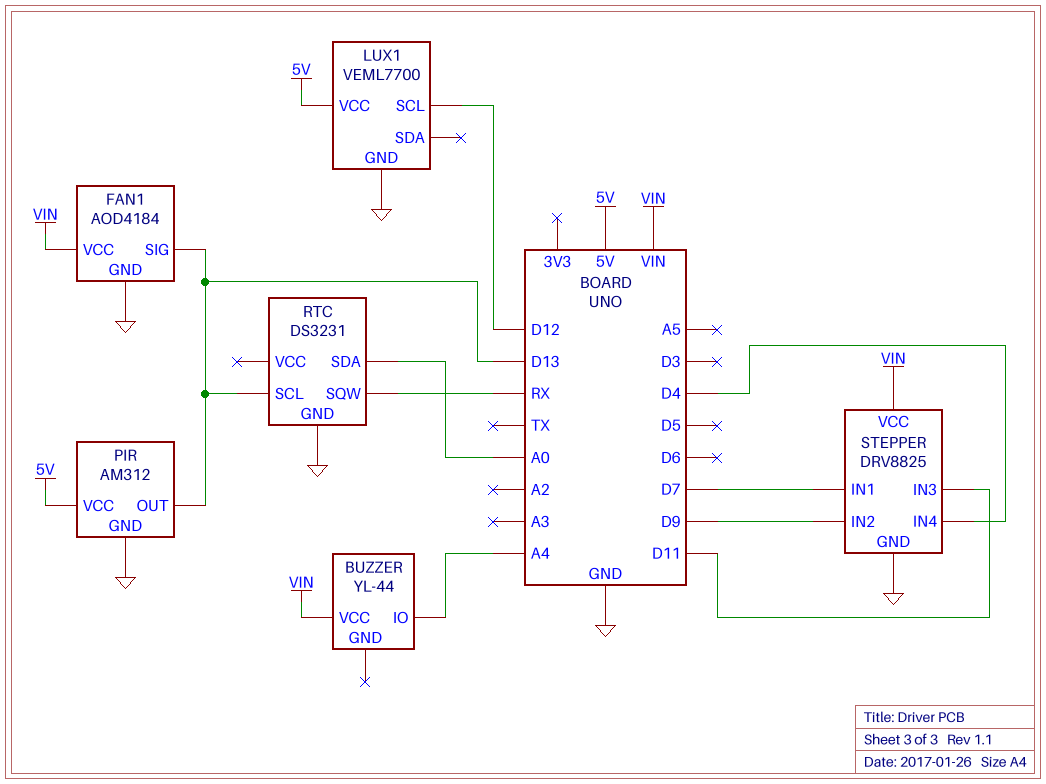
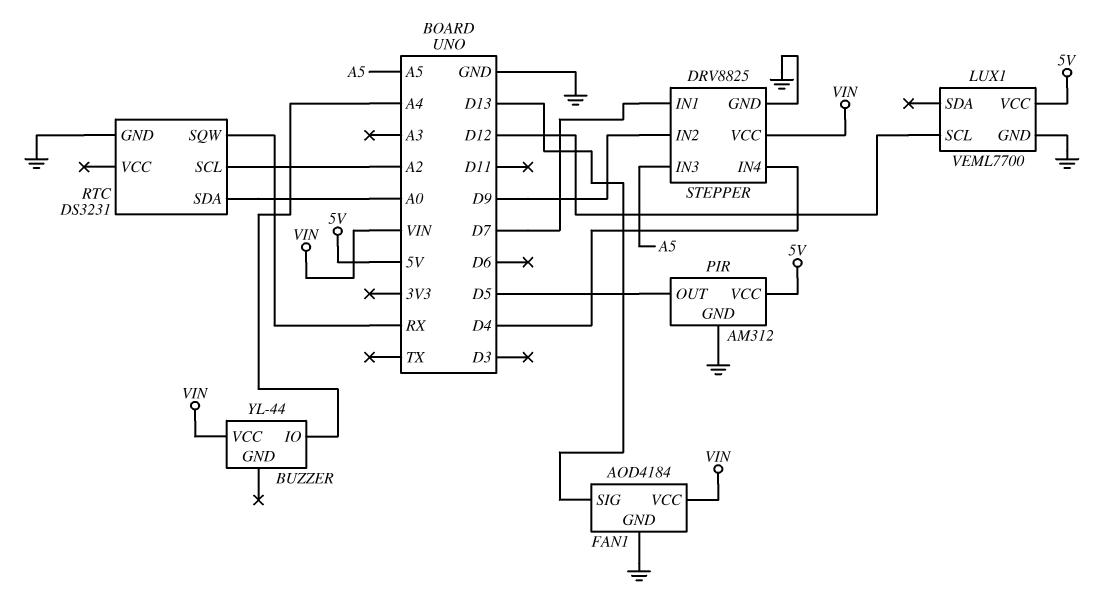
PIR pin OUT: D13 -> D5
RTC pin SCL: D13 -> A2
STEPPER pin IN3: D11 -> A5

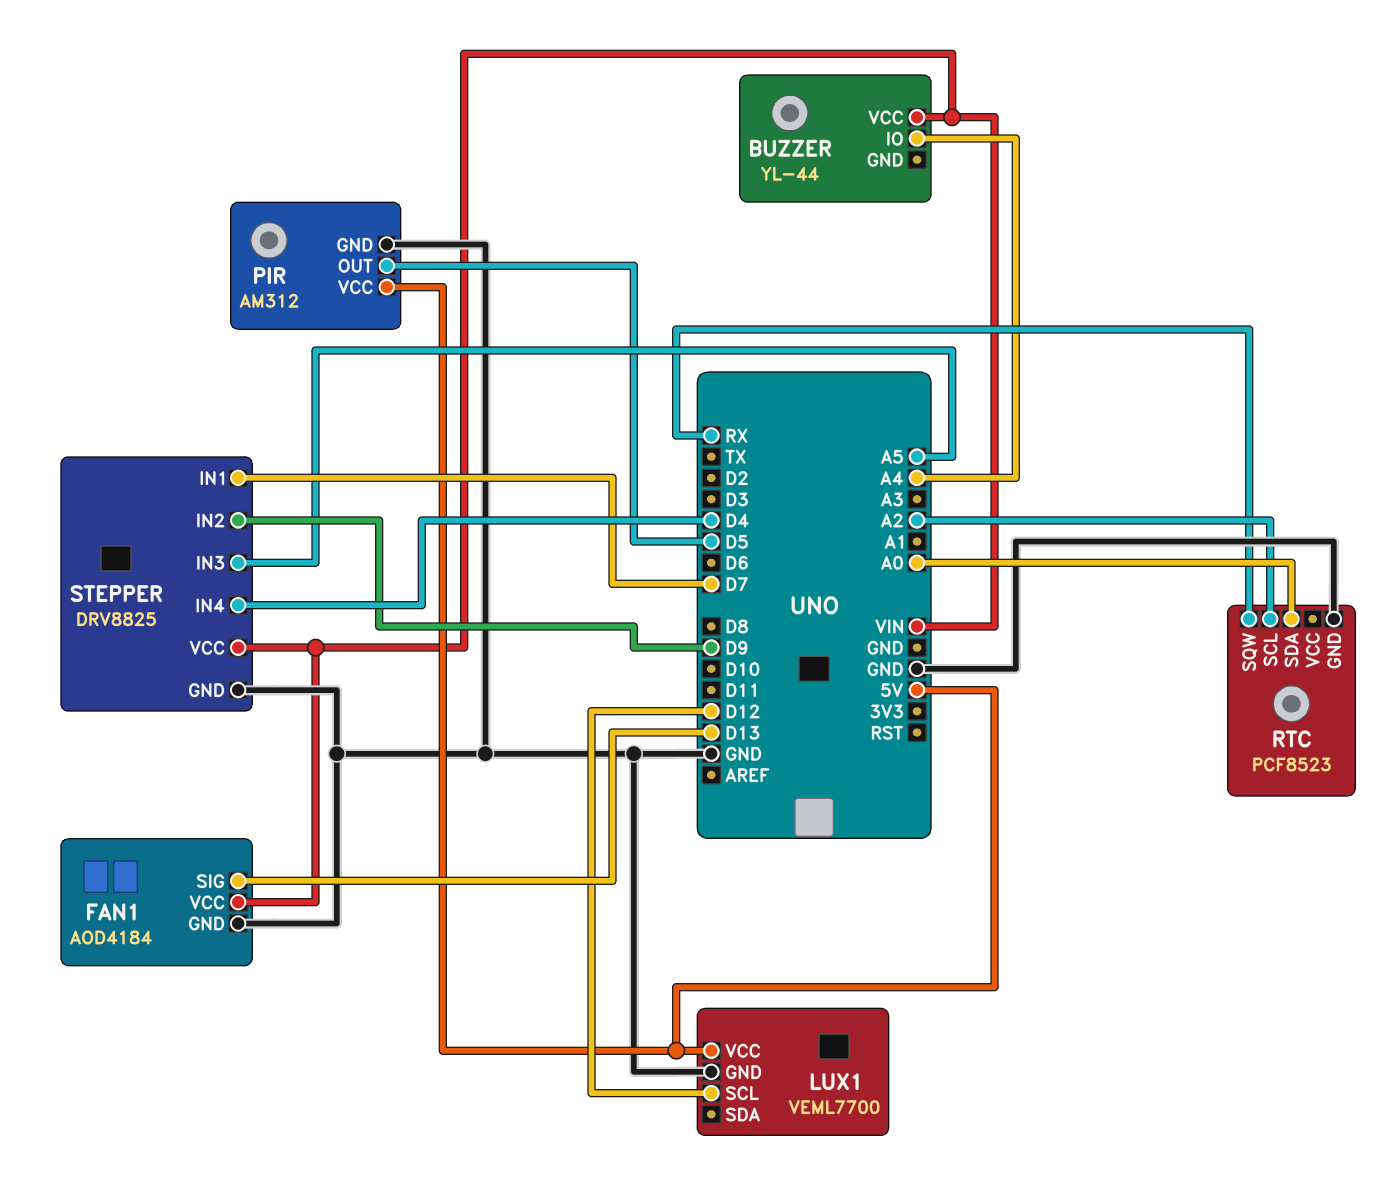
RTC: DS3231 -> PCF8523

